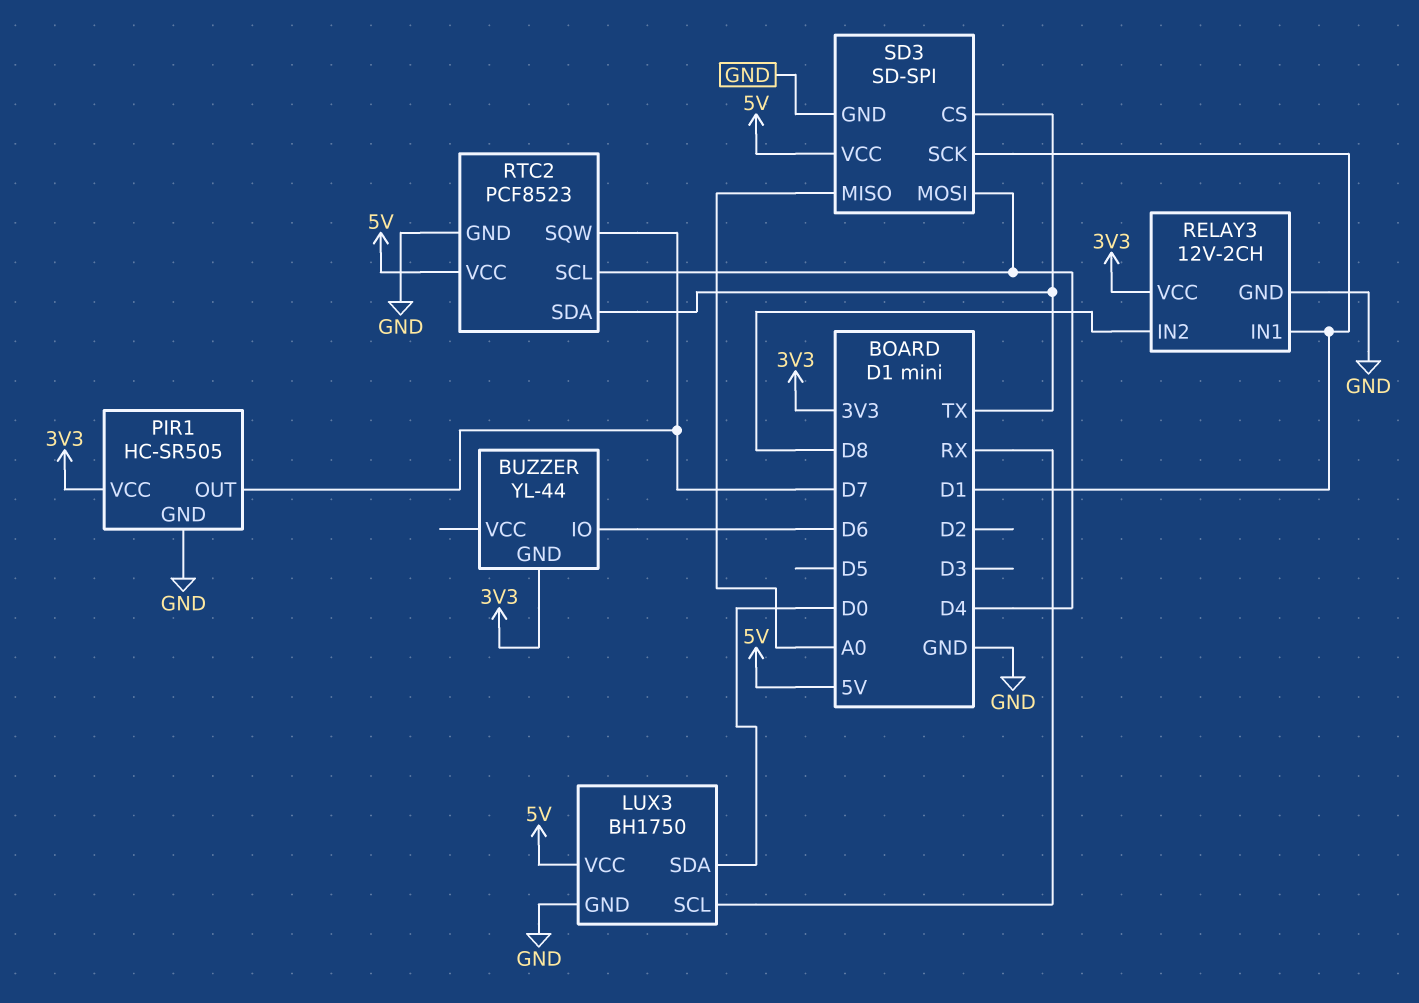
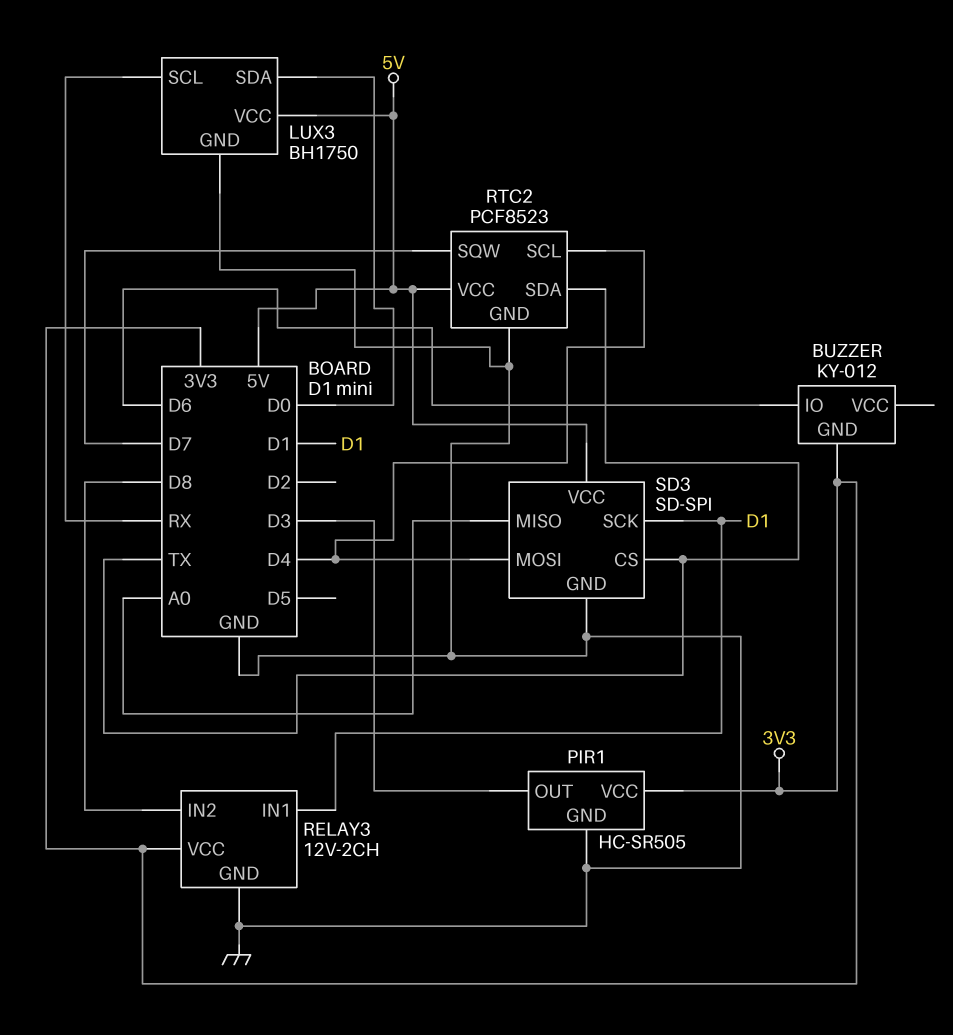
BUZZER: YL-44 -> KY-012
PIR1 pin OUT: D7 -> D3

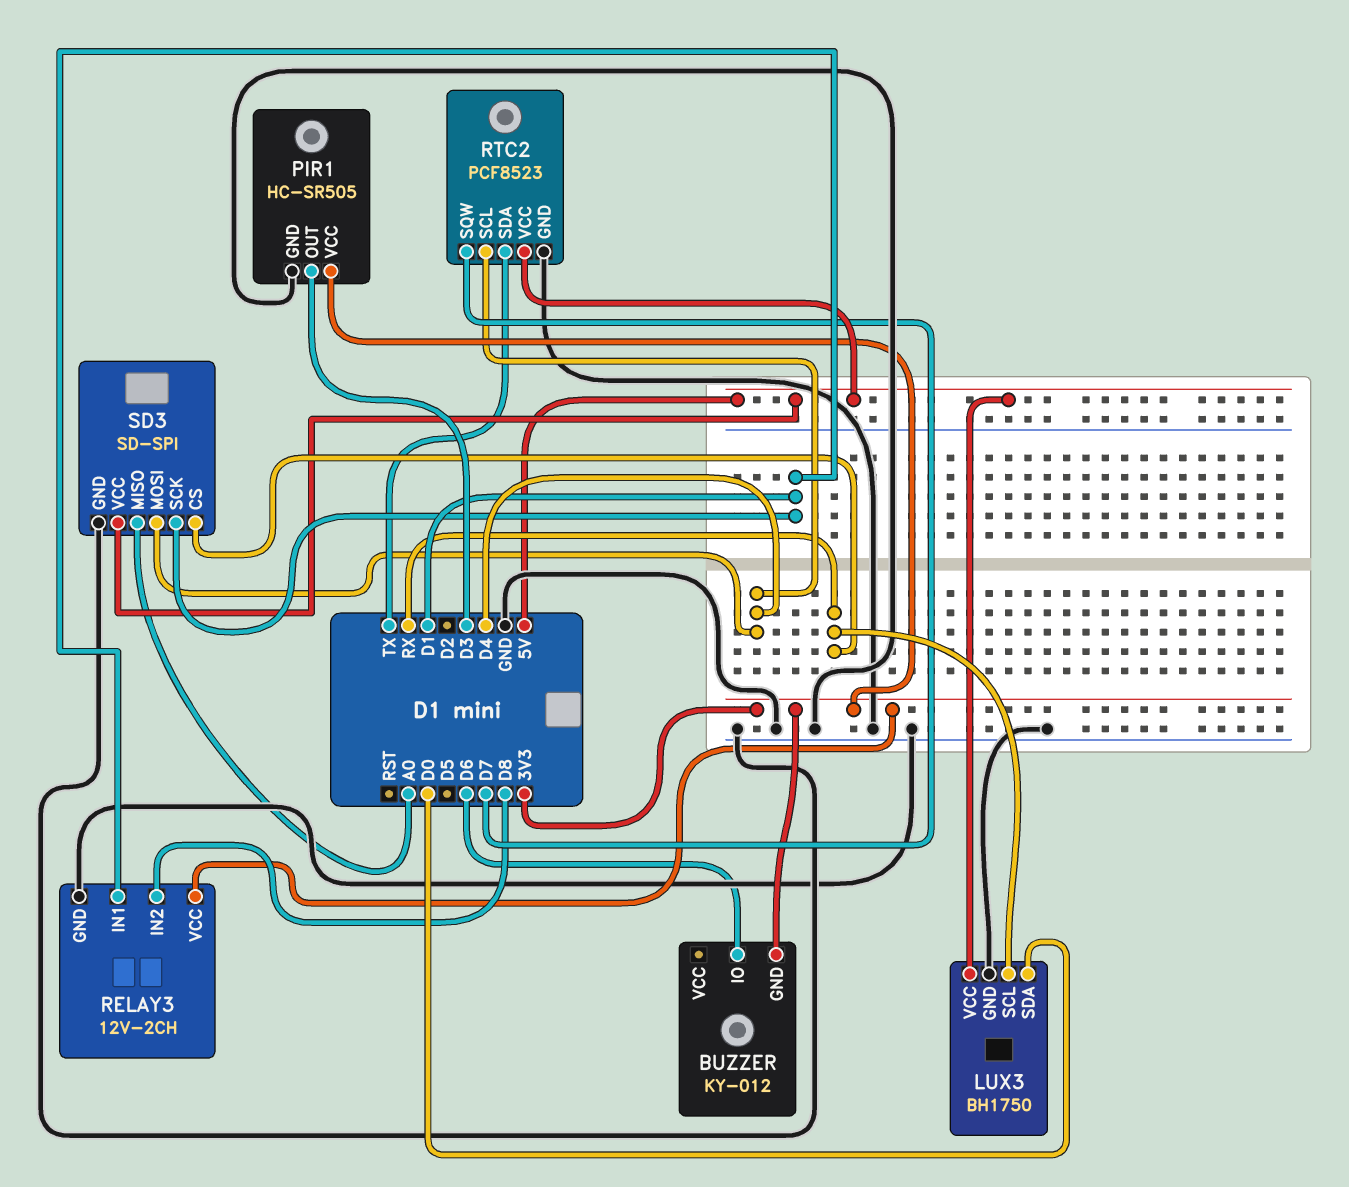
SD3 pin CS: TX -> RX

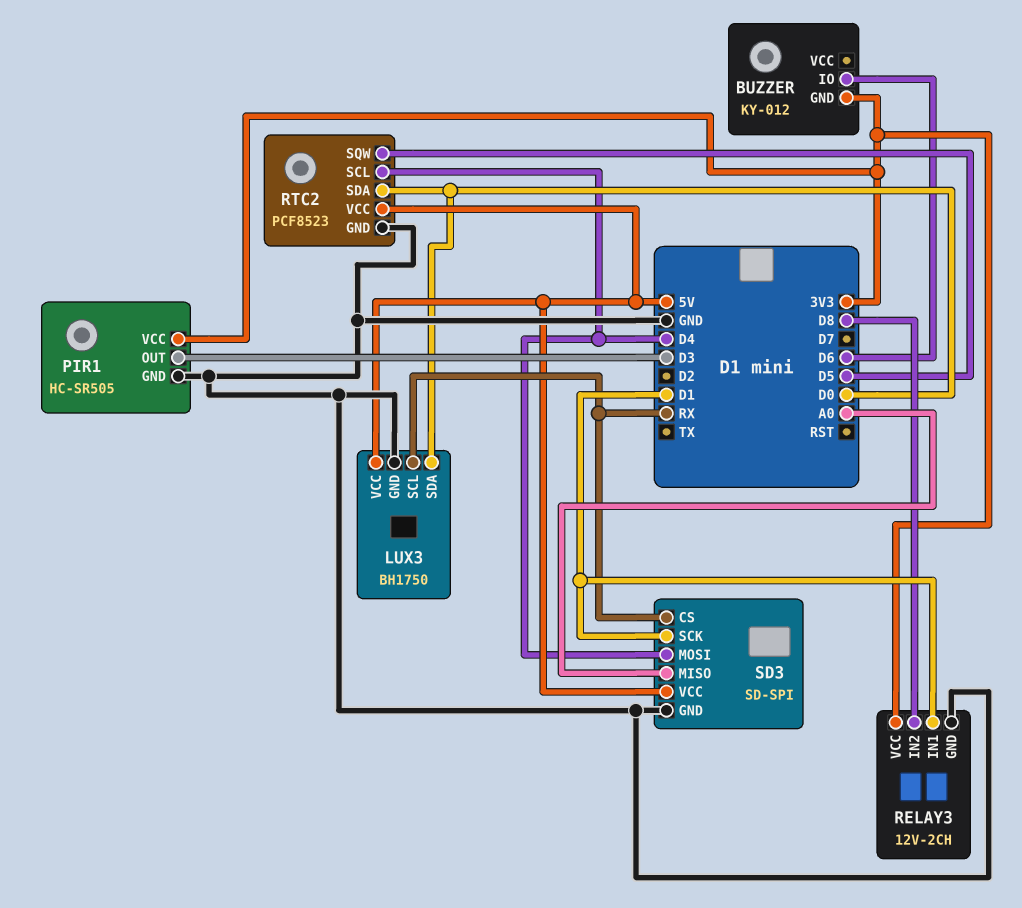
RTC2 pin SDA: TX -> D0
RTC2 pin SQW: D7 -> D5

